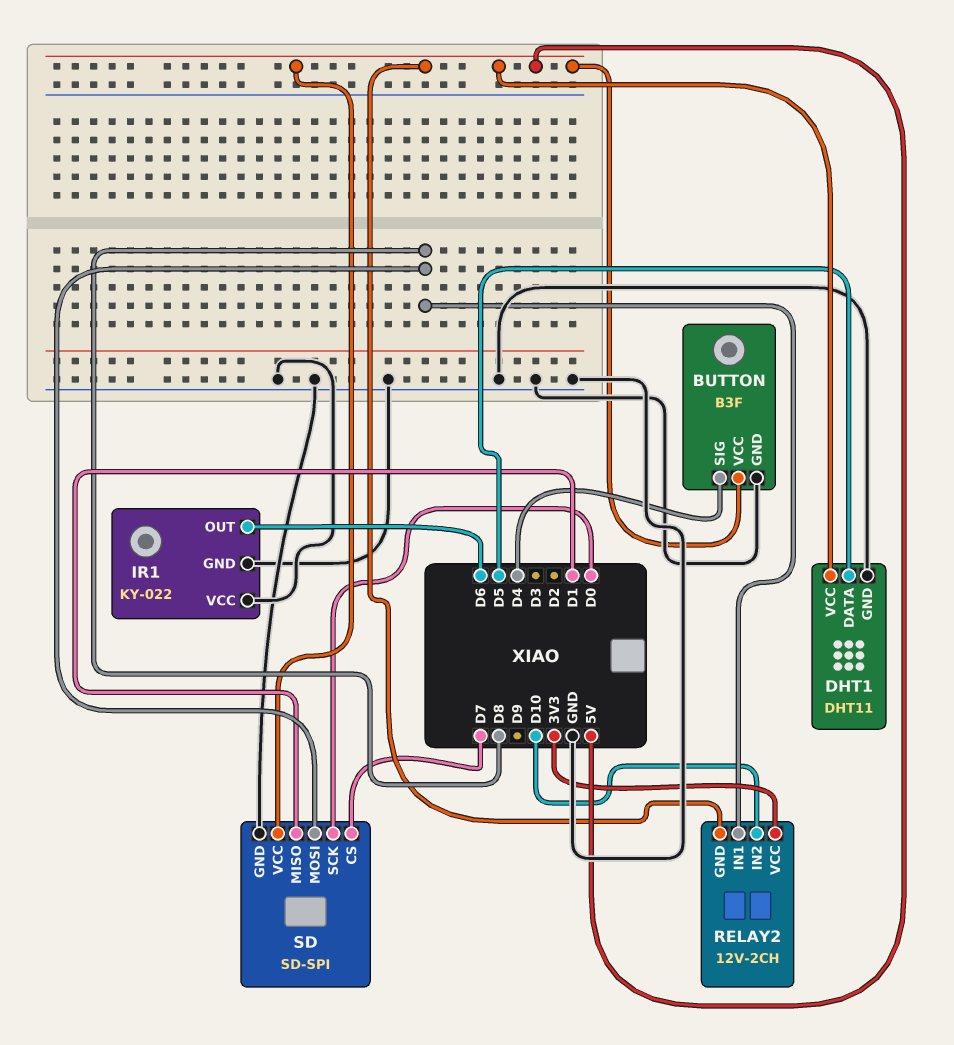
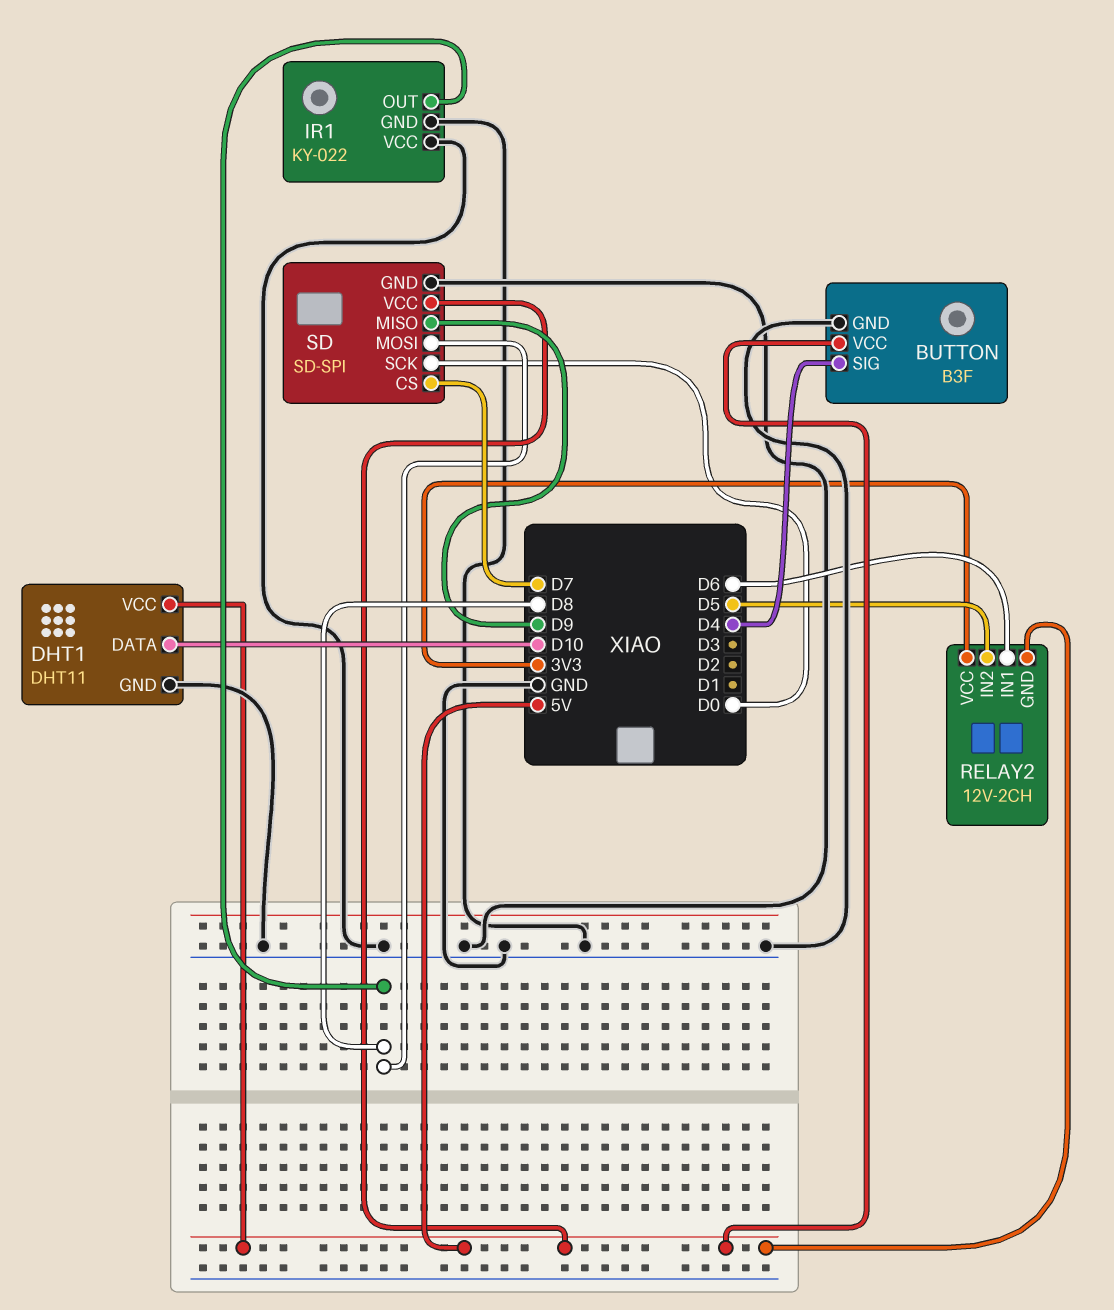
DHT1 pin DATA: D5 -> D10
IR1 pin OUT: D6 -> D8
RELAY2 pin IN1: D8 -> D6
RELAY2 pin IN2: D10 -> D5
SD pin MISO: D1 -> D9

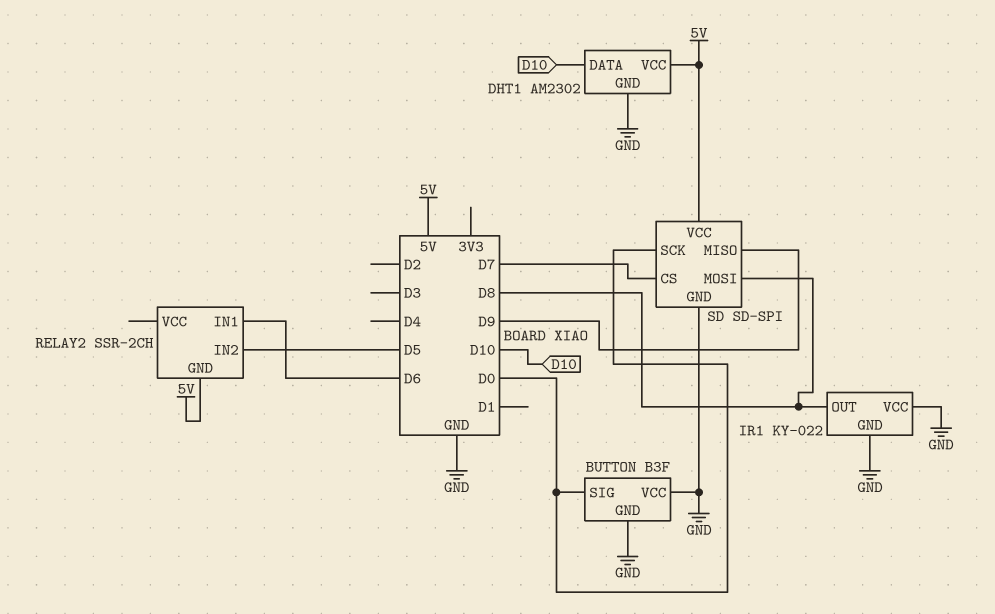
BUTTON pin SIG: D4 -> D0
BUTTON pin VCC: 5V -> GND
DHT1: DHT11 -> AM2302
RELAY2: 12V-2CH -> SSR-2CH
RELAY2 pin VCC: 3V3 -> none

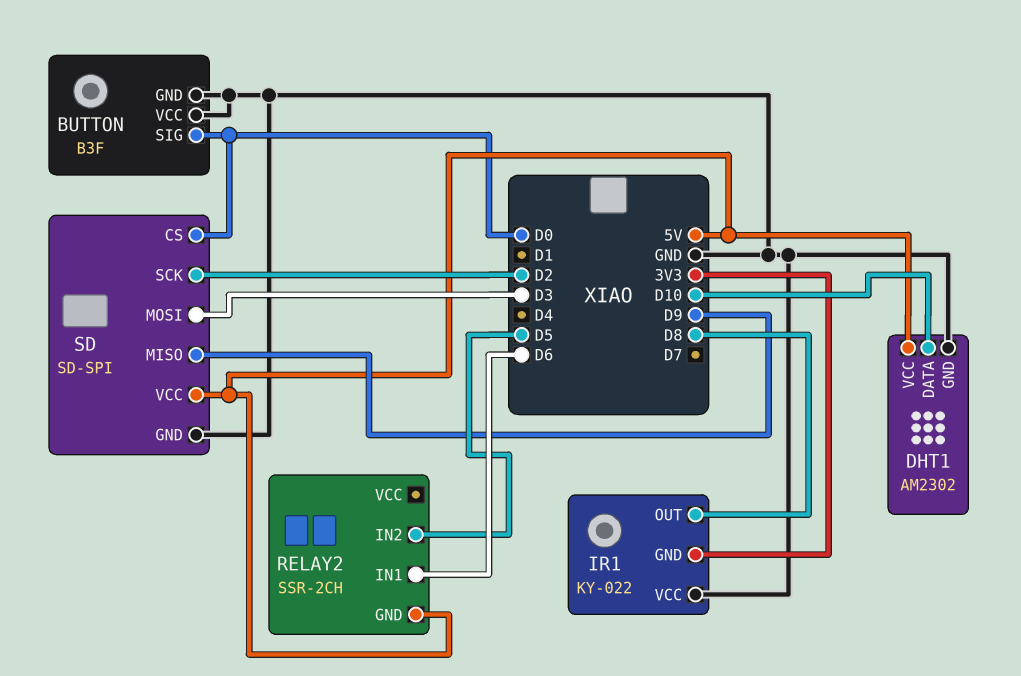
IR1 pin GND: GND -> 3V3
SD pin CS: D7 -> D0
SD pin MOSI: D8 -> D3
SD pin SCK: D0 -> D2

